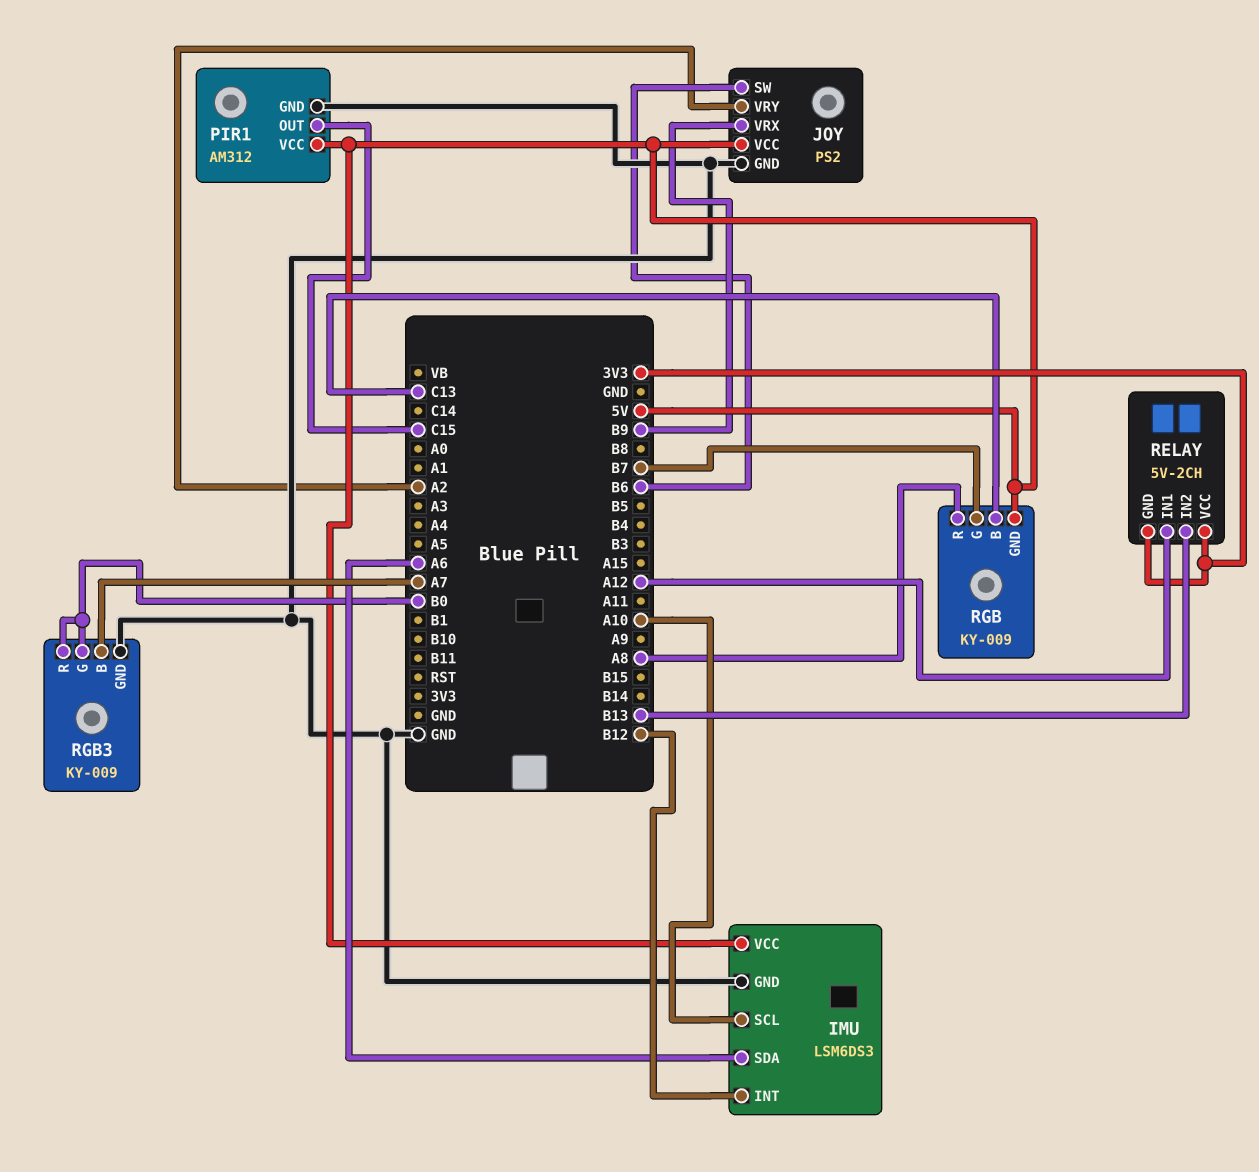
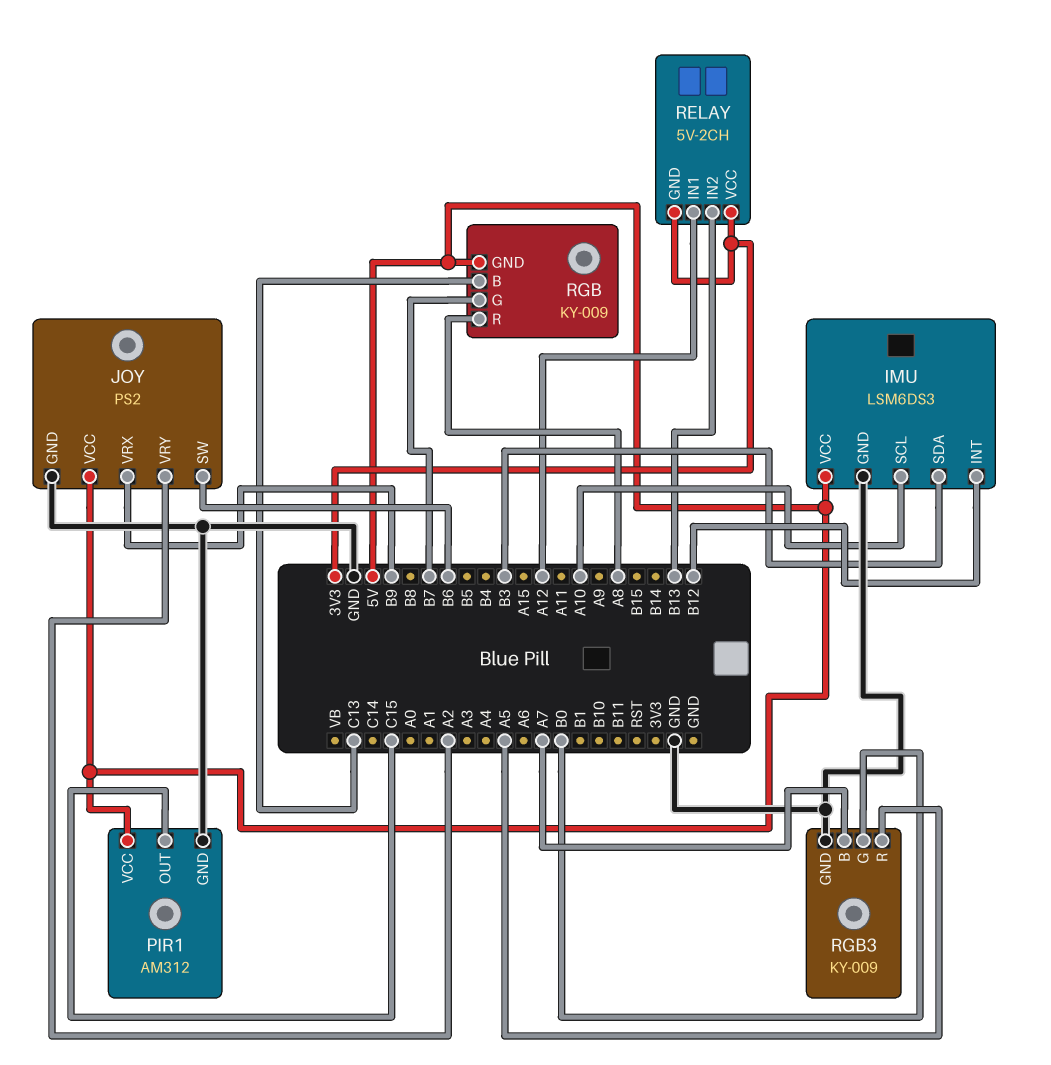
IMU pin SDA: A6 -> B3
RGB3 pin R: B0 -> A5

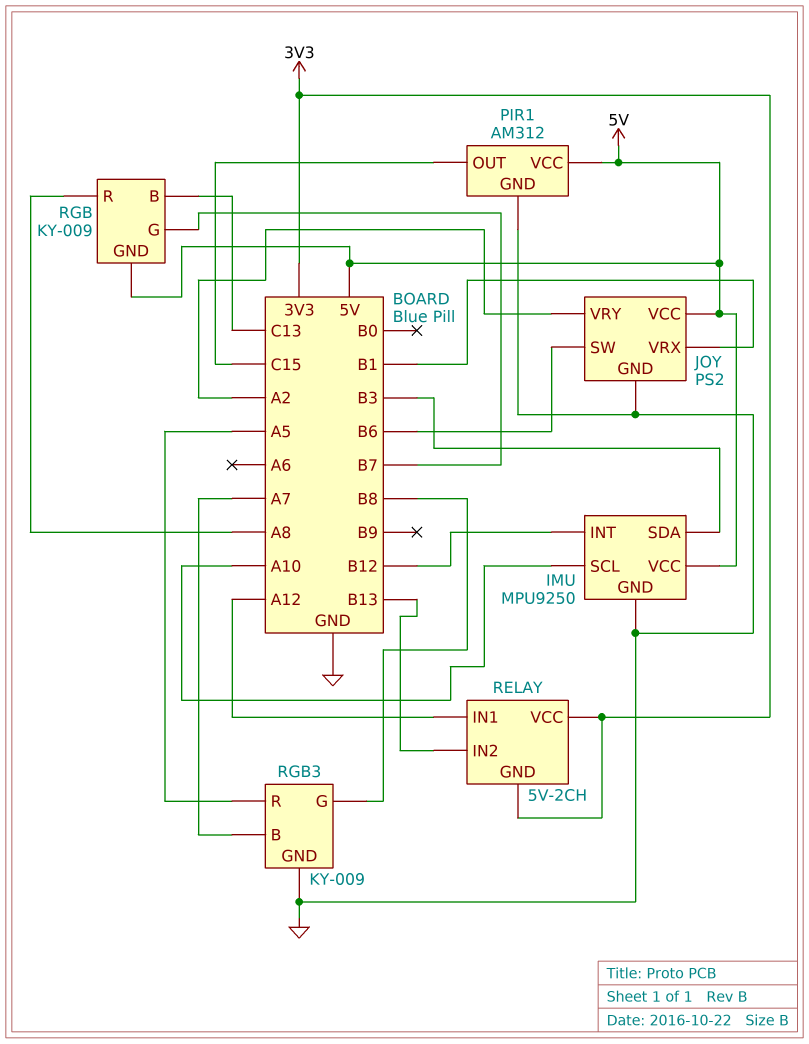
IMU: LSM6DS3 -> MPU9250
JOY pin VRX: B9 -> B1
RGB3 pin G: B0 -> B8

